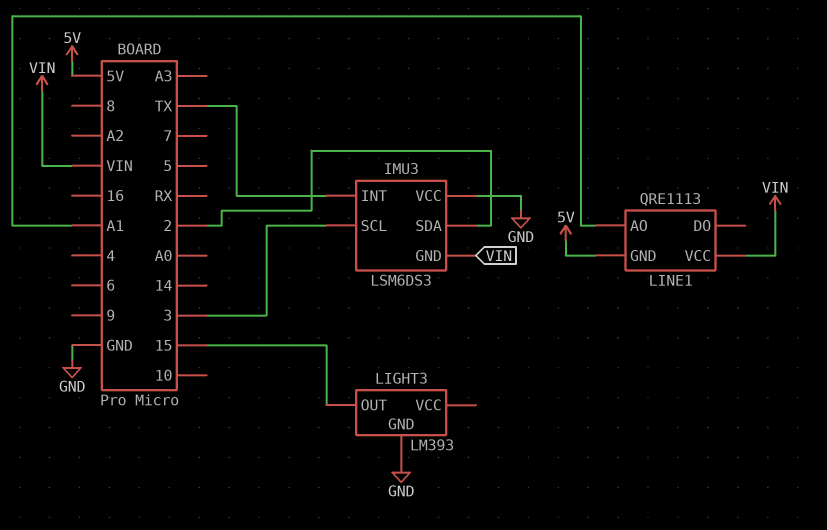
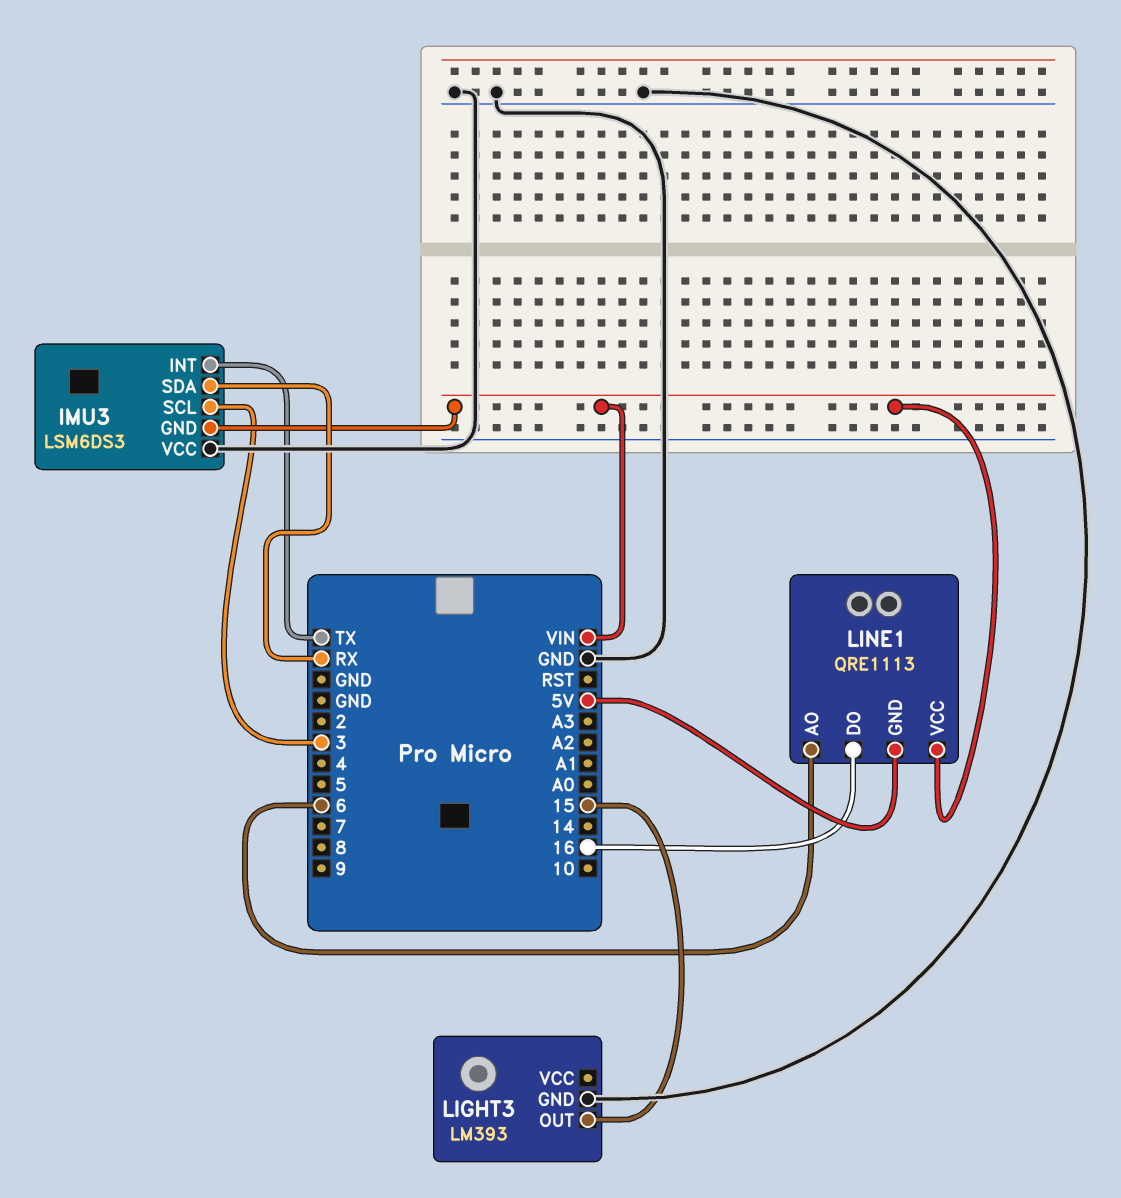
IMU3 pin SDA: 2 -> RX
LINE1 pin AO: A1 -> 6
LINE1 pin DO: none -> 16

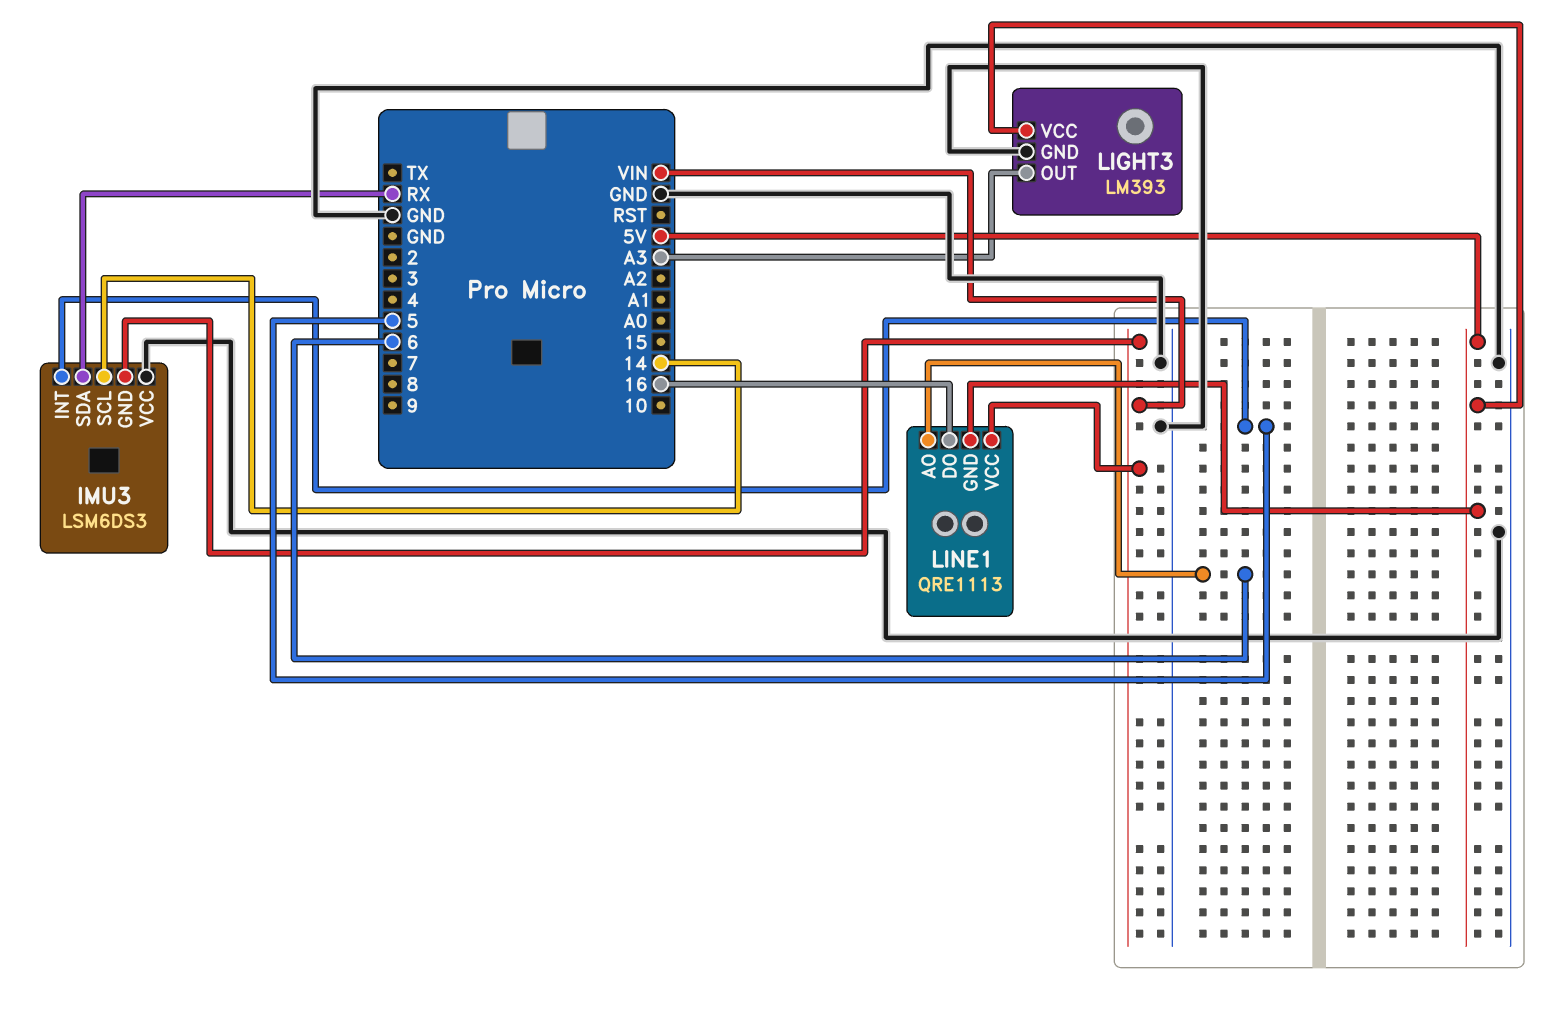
IMU3 pin INT: TX -> 5
IMU3 pin SCL: 3 -> 14
LIGHT3 pin OUT: 15 -> A3
LIGHT3 pin VCC: none -> 5V

